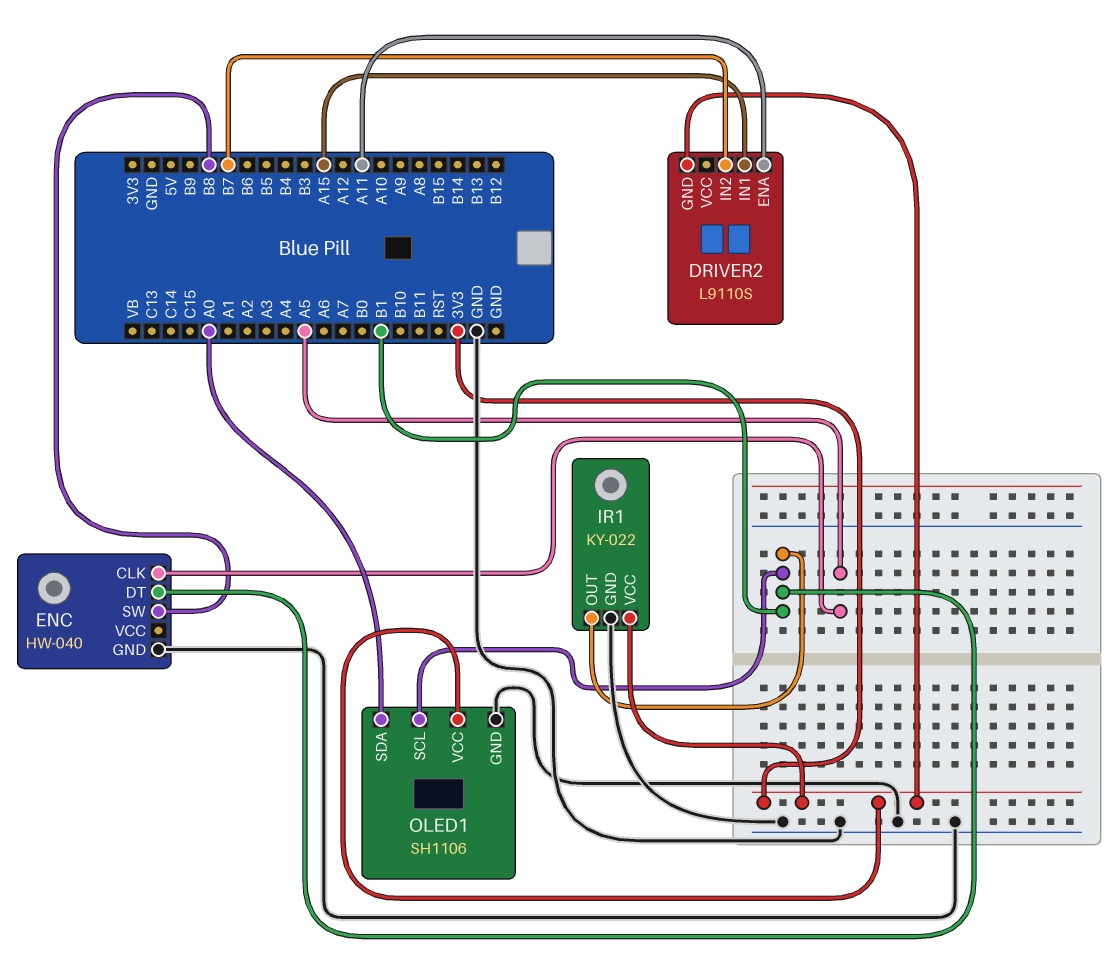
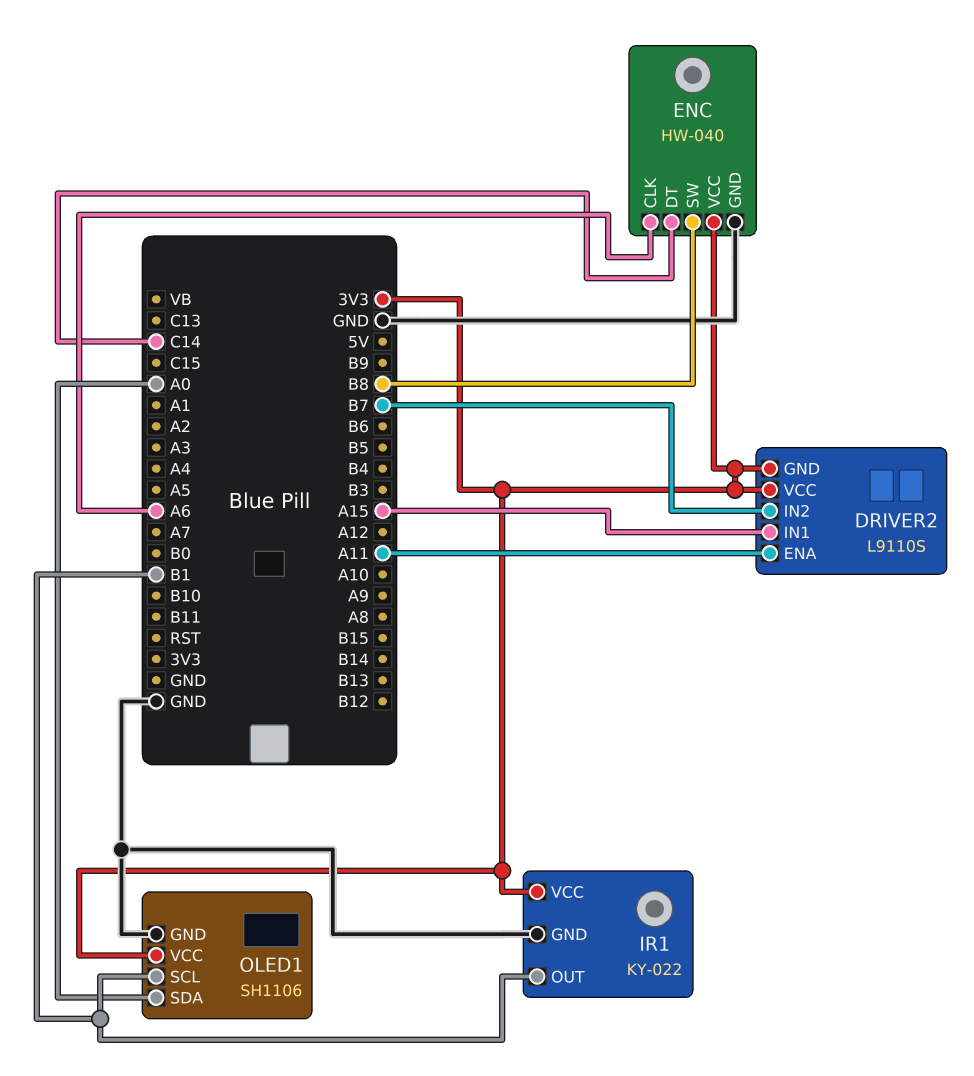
DRIVER2 pin VCC: none -> 3V3
ENC pin CLK: A5 -> A6
ENC pin DT: B1 -> C14
ENC pin VCC: none -> 3V3

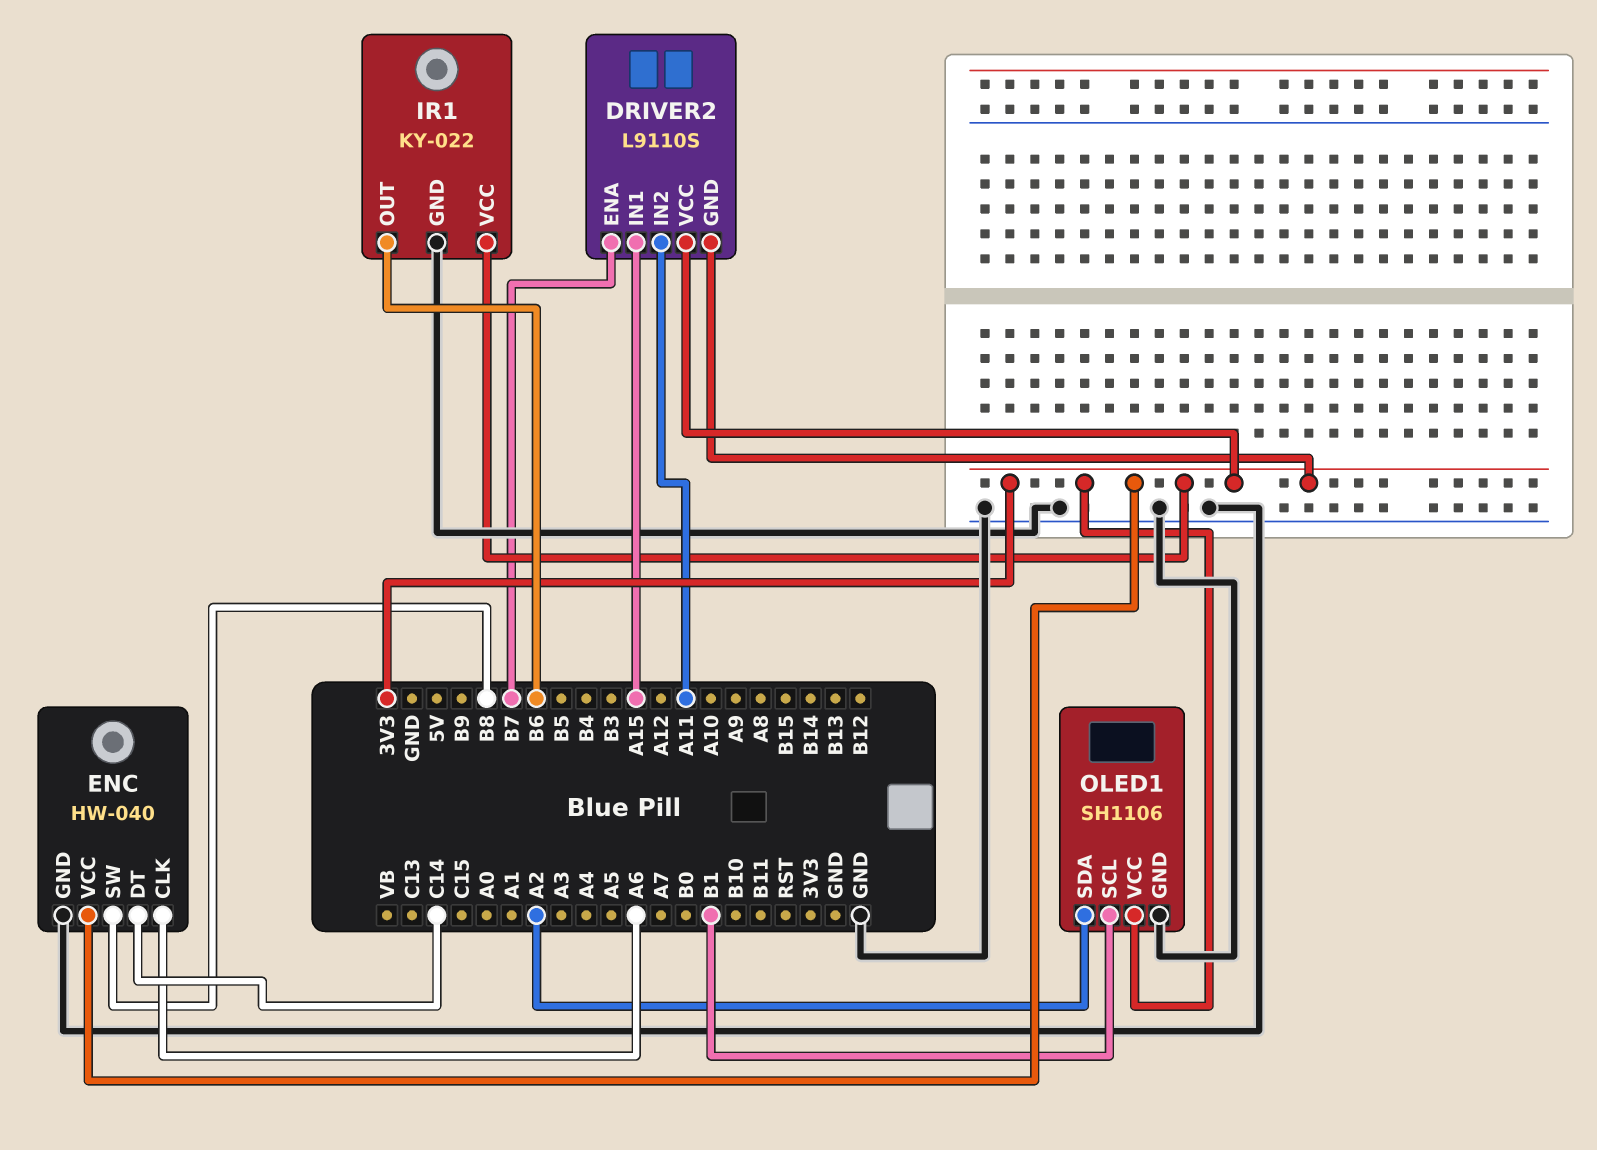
DRIVER2 pin ENA: A11 -> B7
DRIVER2 pin IN2: B7 -> A11
IR1 pin OUT: B1 -> B6
OLED1 pin SDA: A0 -> A2

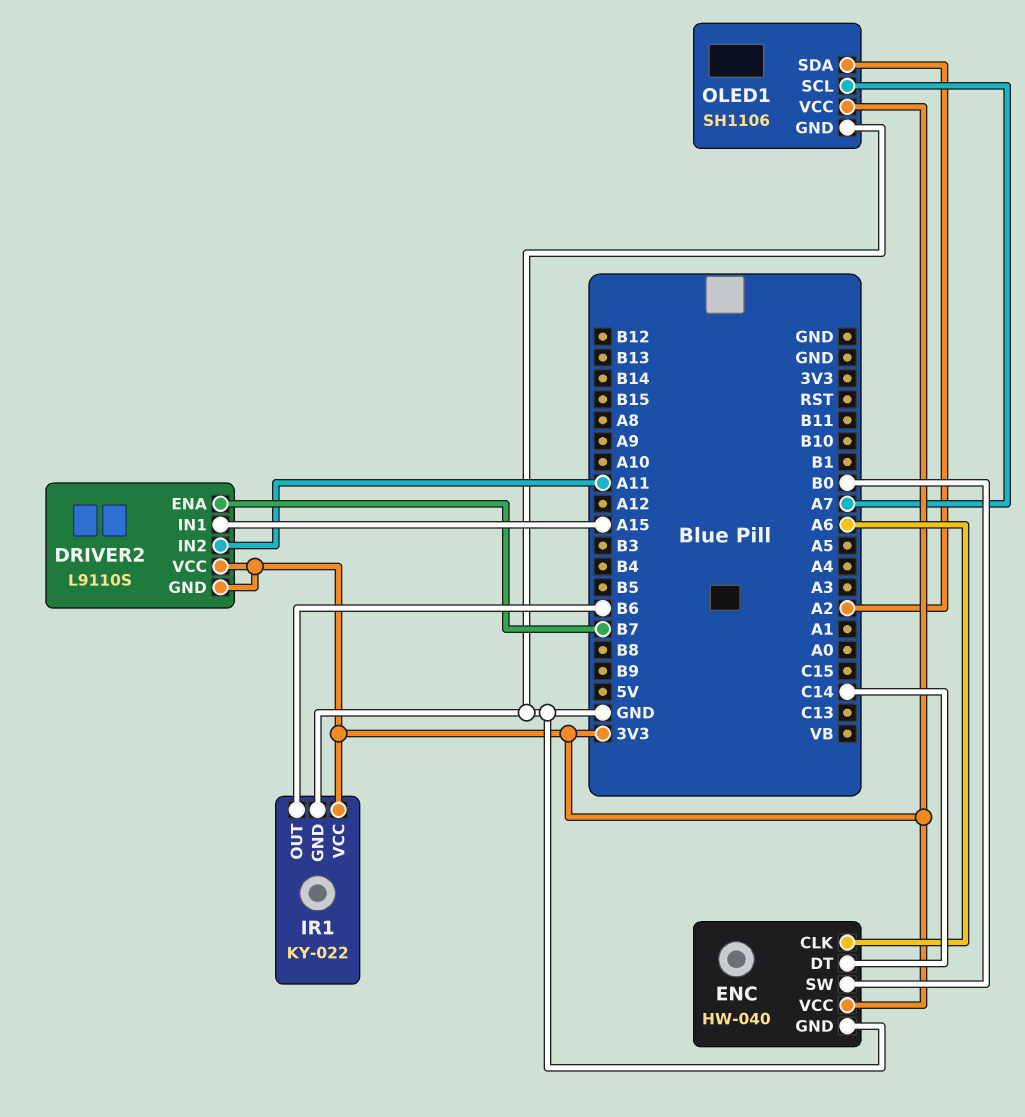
ENC pin SW: B8 -> B0
OLED1 pin SCL: B1 -> A7

